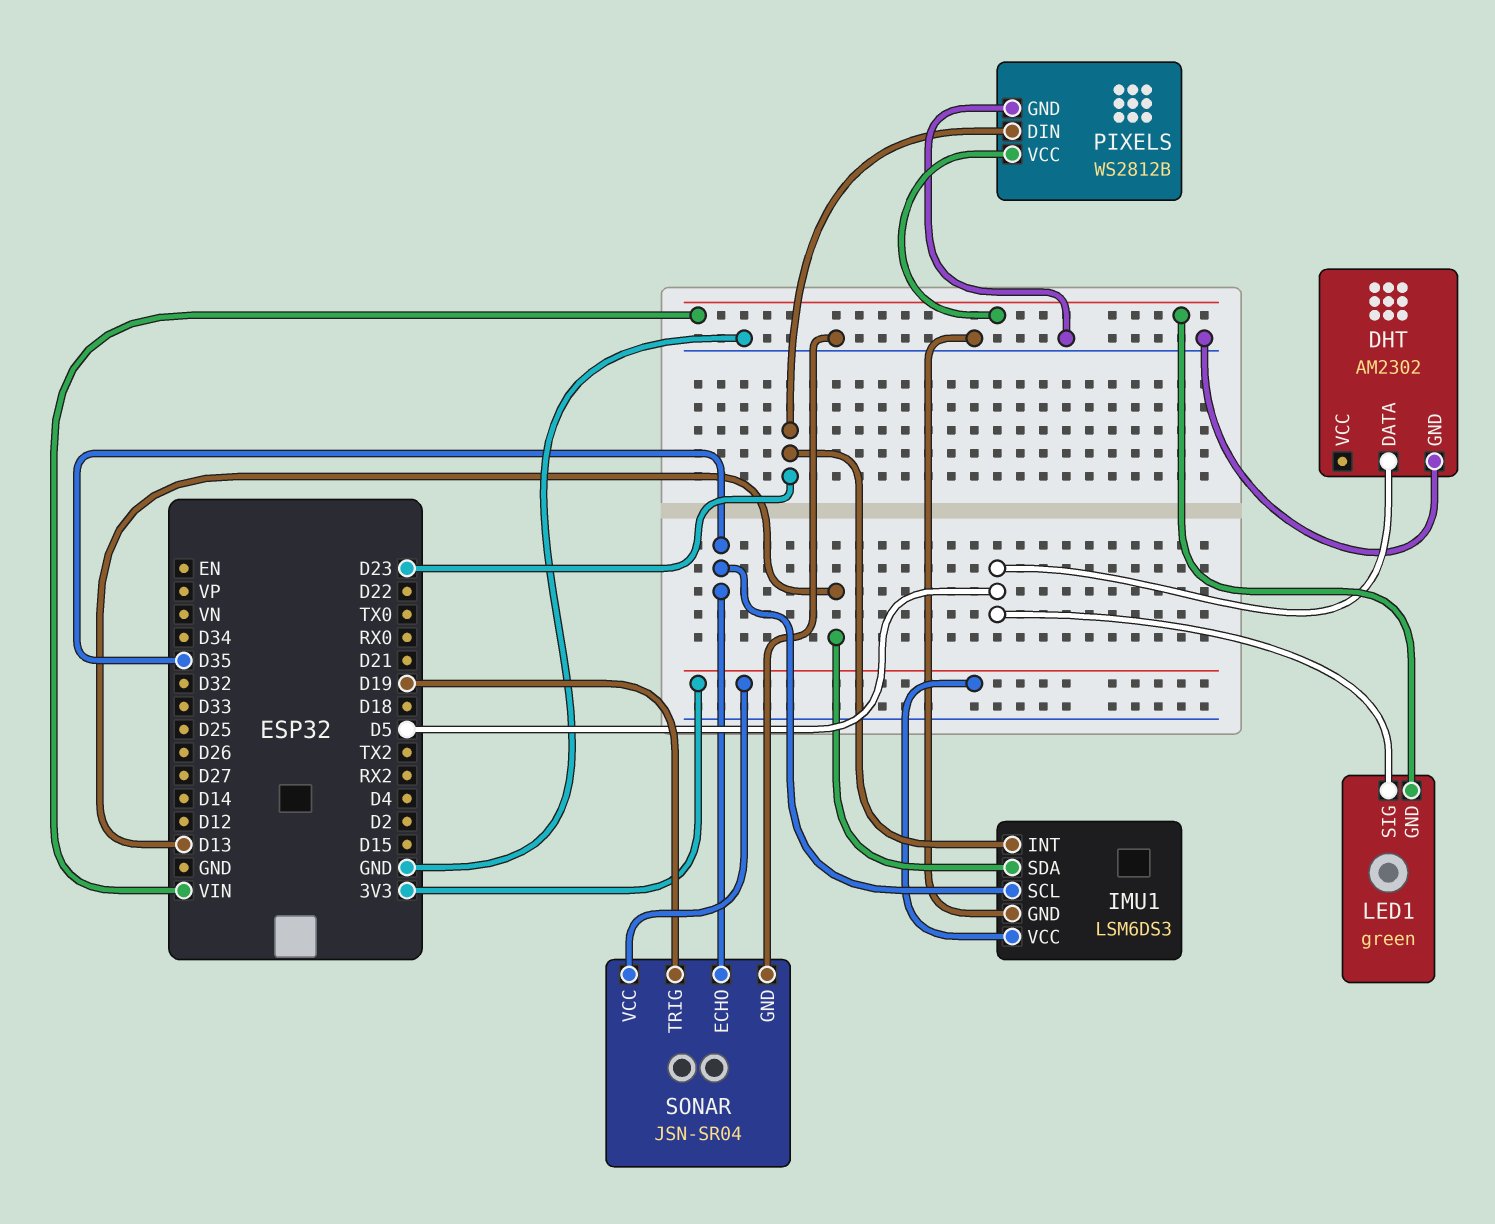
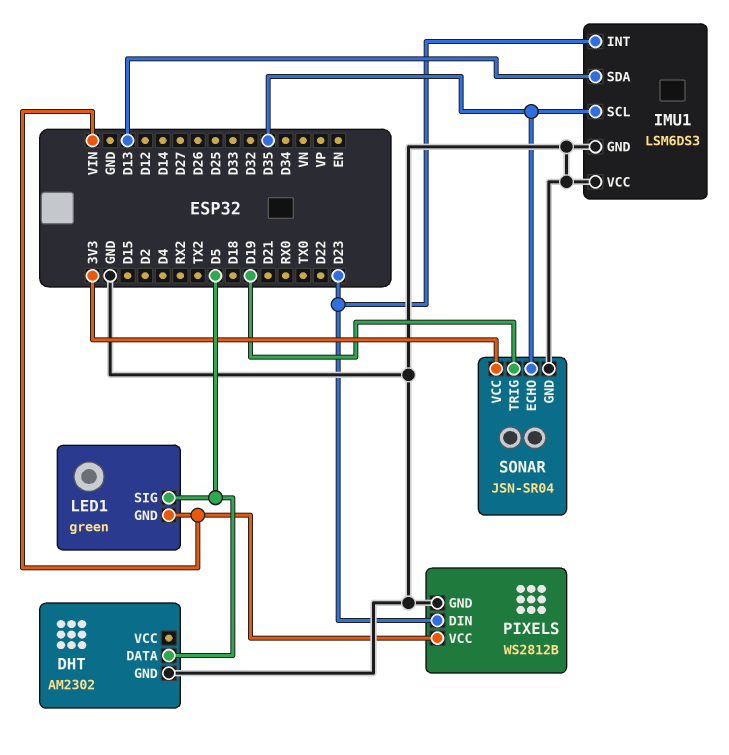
IMU1 pin VCC: 3V3 -> GND

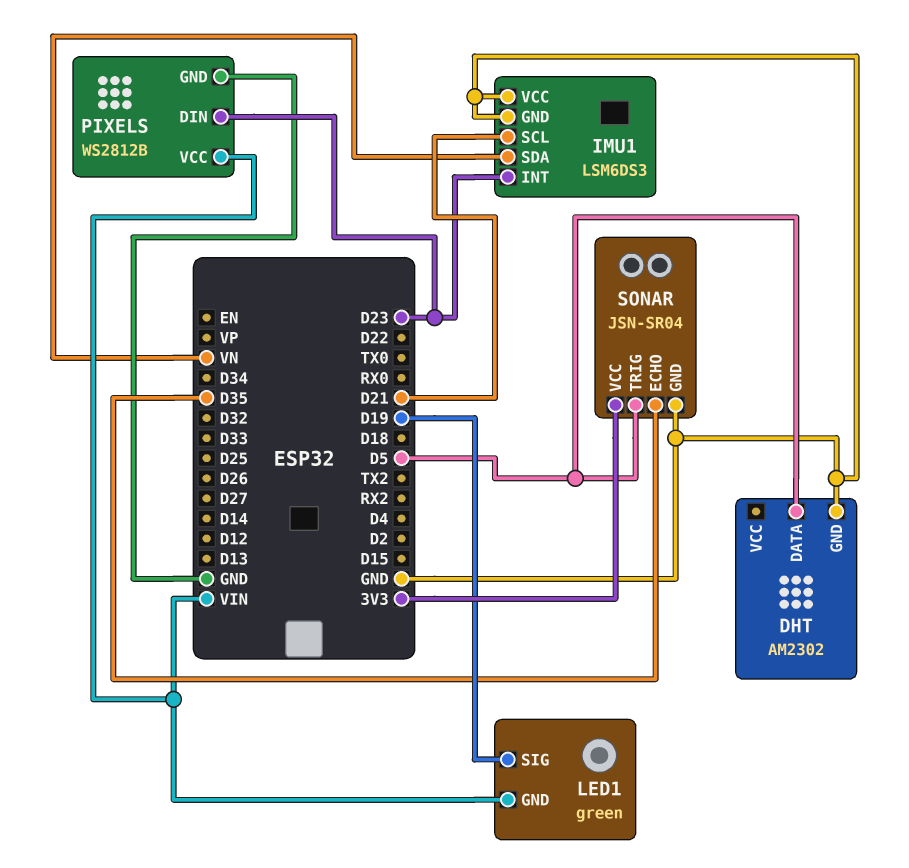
IMU1 pin SCL: D35 -> D21
IMU1 pin SDA: D13 -> VN
LED1 pin SIG: D5 -> D19
SONAR pin TRIG: D19 -> D5

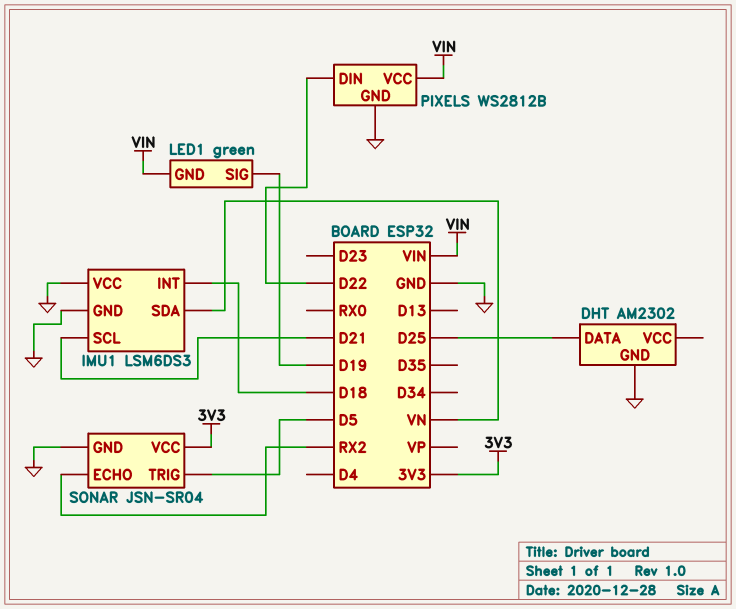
DHT pin DATA: D5 -> D25
IMU1 pin INT: D23 -> D18
PIXELS pin DIN: D23 -> D22
SONAR pin ECHO: D35 -> RX2

